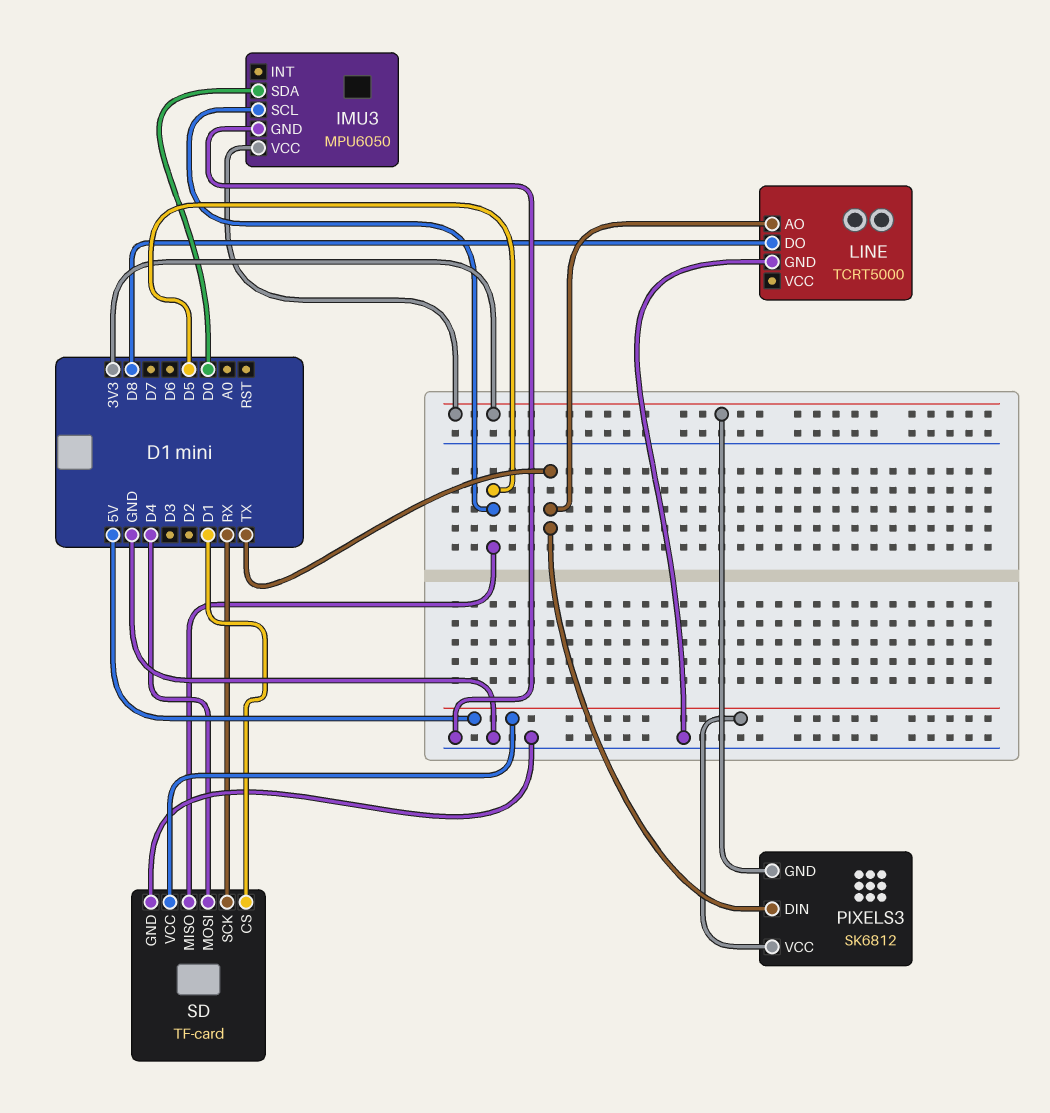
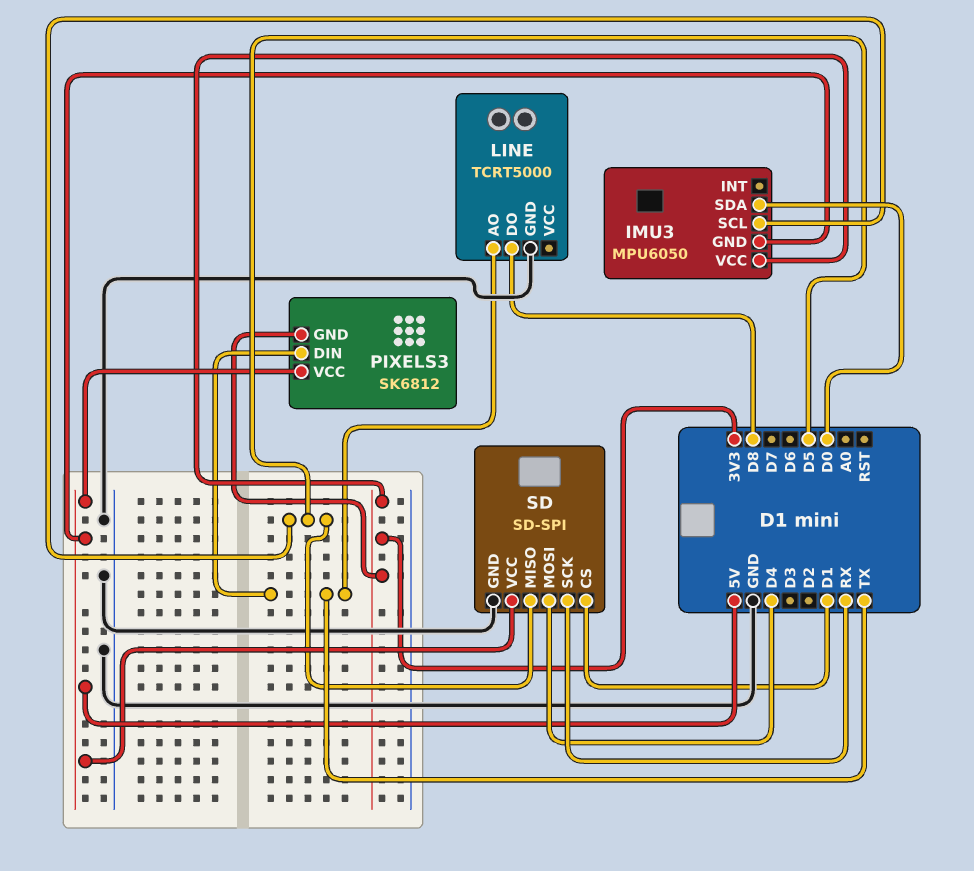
IMU3 pin GND: GND -> 5V
SD: TF-card -> SD-SPI

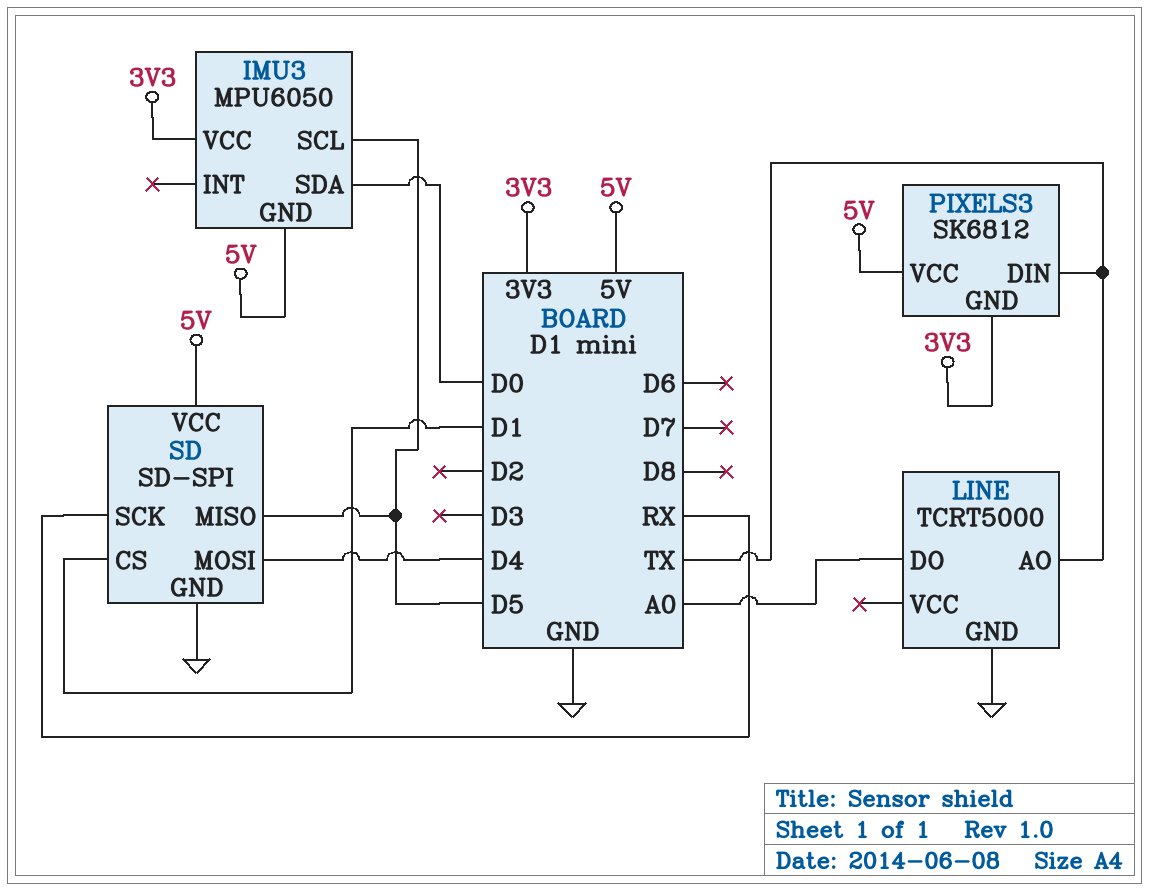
LINE pin DO: D8 -> A0

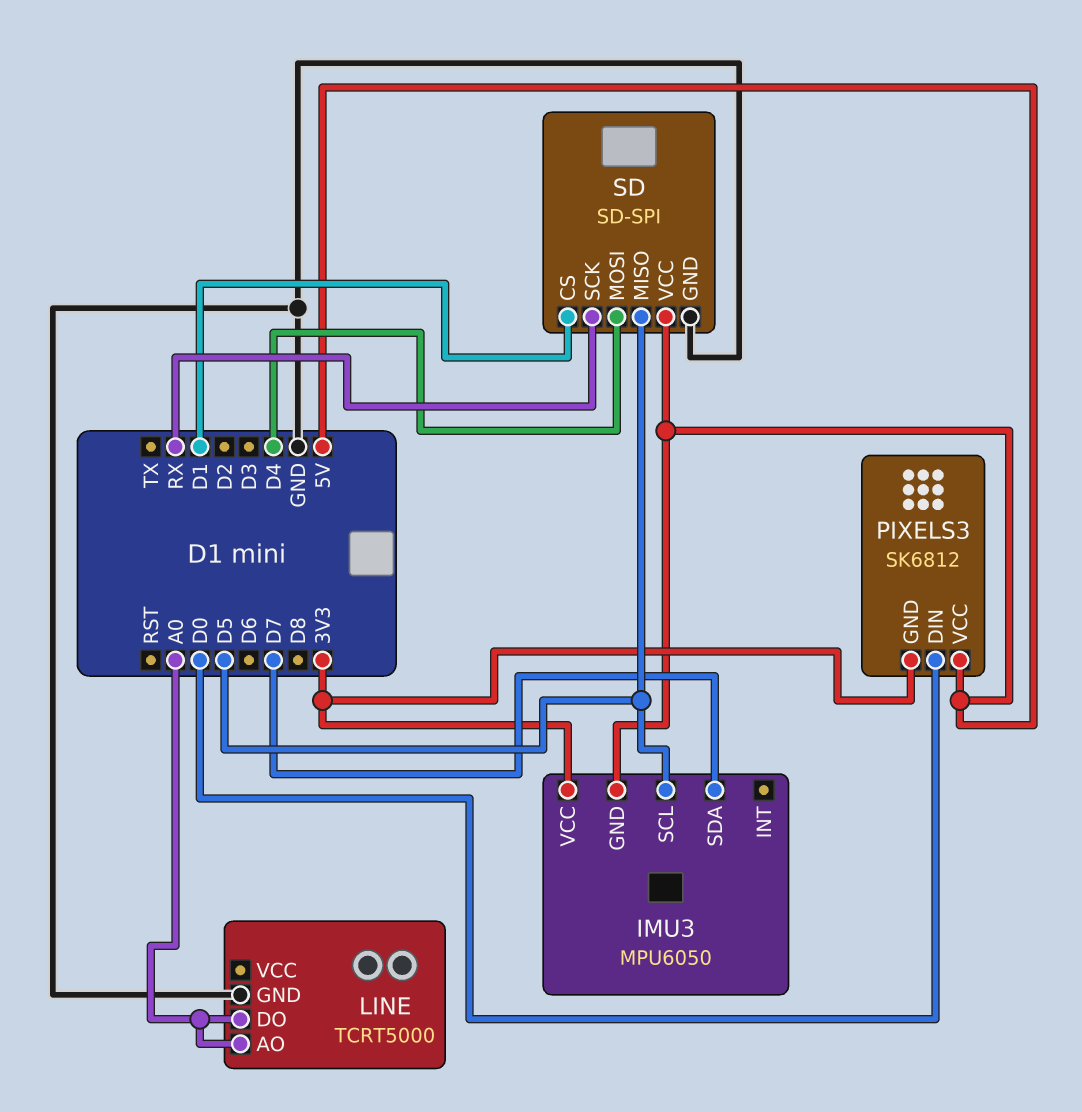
IMU3 pin SDA: D0 -> D7
LINE pin AO: TX -> A0
PIXELS3 pin DIN: TX -> D0

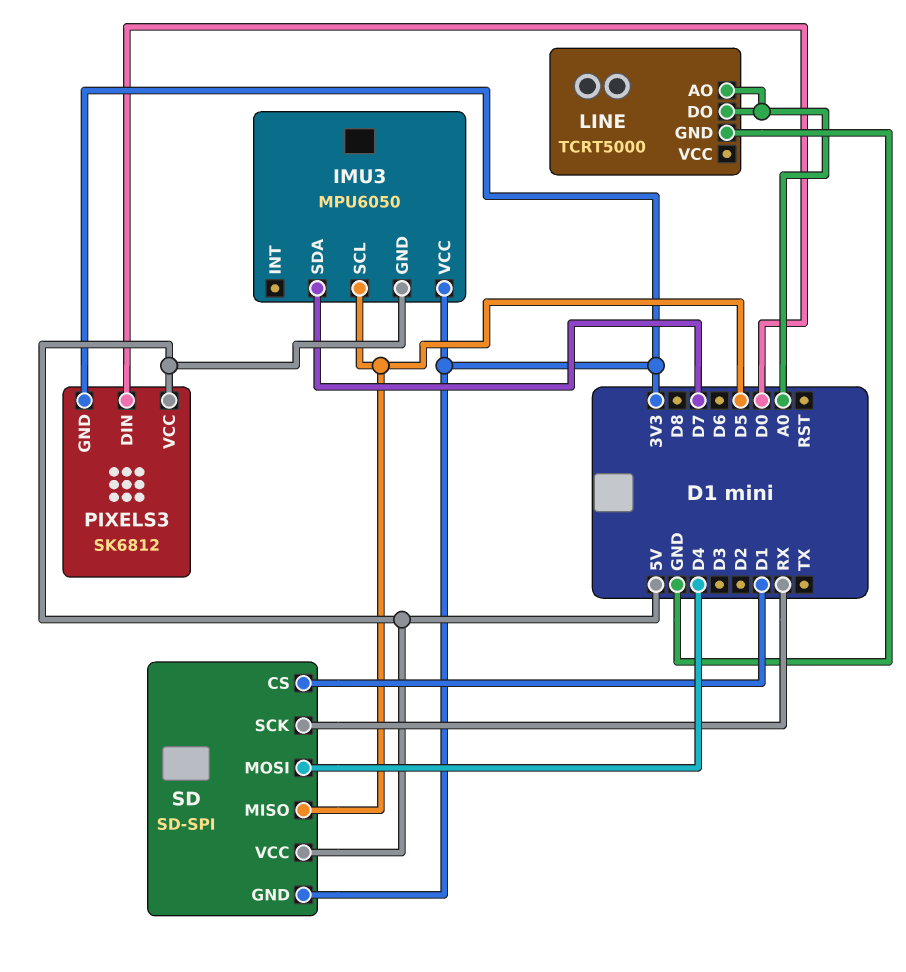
SD pin GND: GND -> 3V3

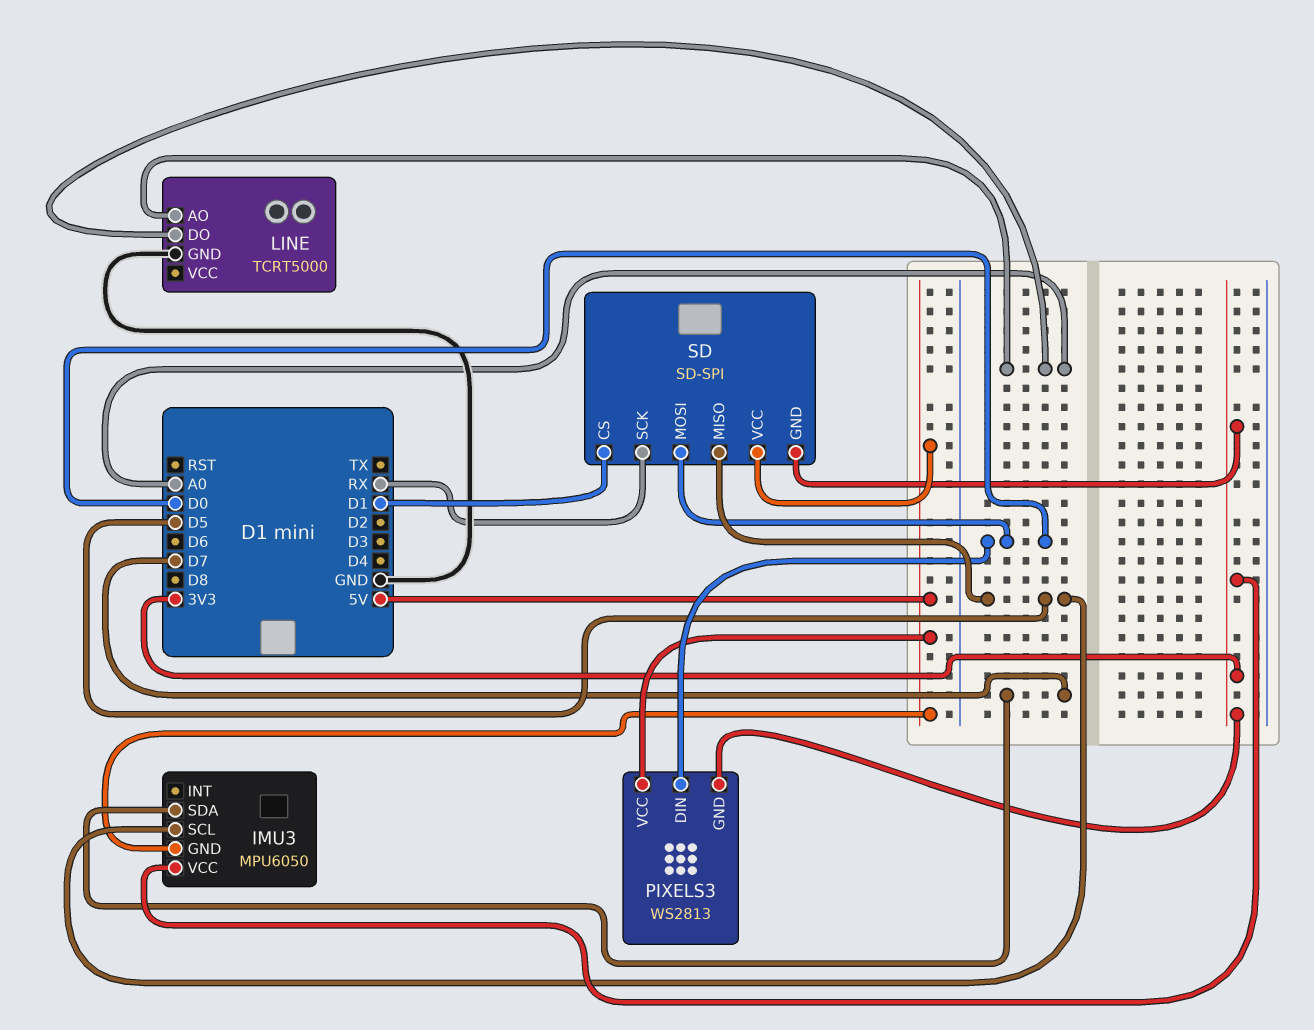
PIXELS3: SK6812 -> WS2813
SD pin MOSI: D4 -> D0

